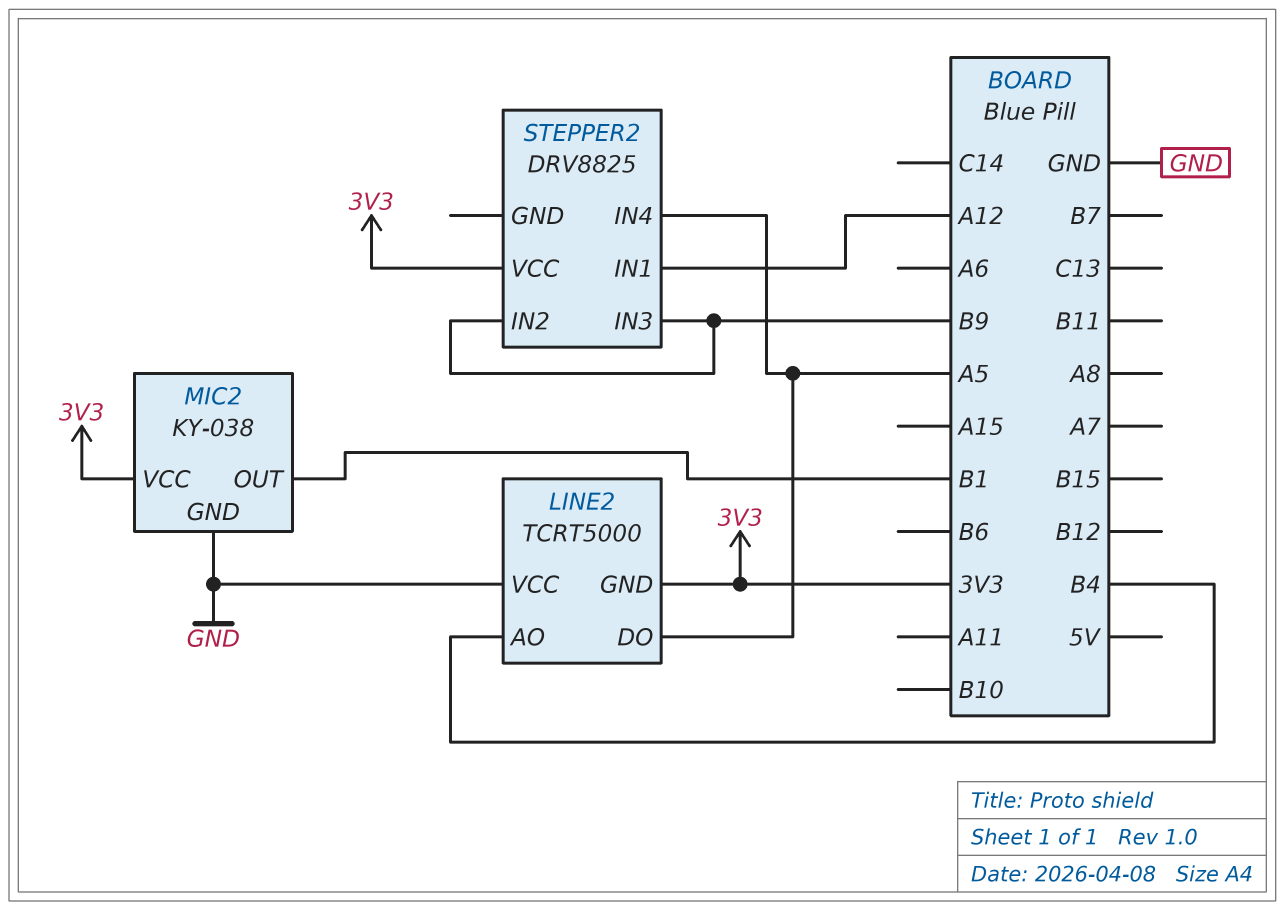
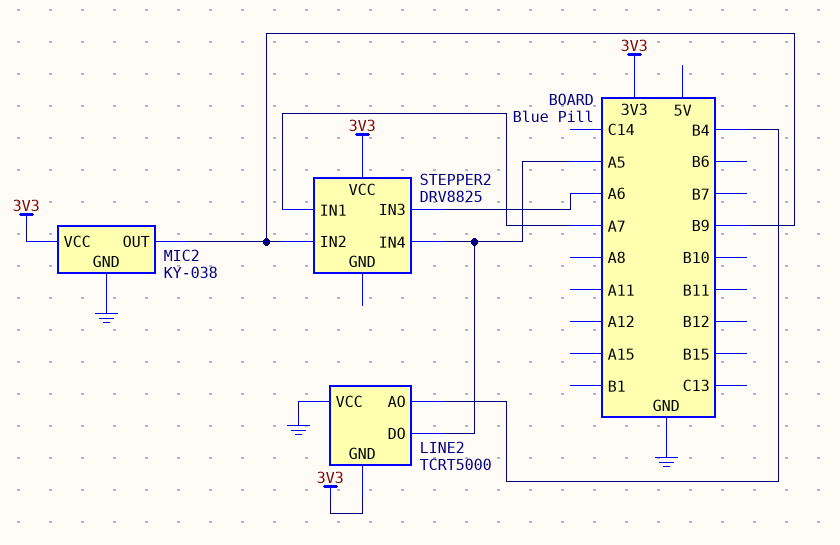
MIC2 pin OUT: B1 -> B9
STEPPER2 pin IN1: A12 -> A7
STEPPER2 pin IN3: B9 -> A6

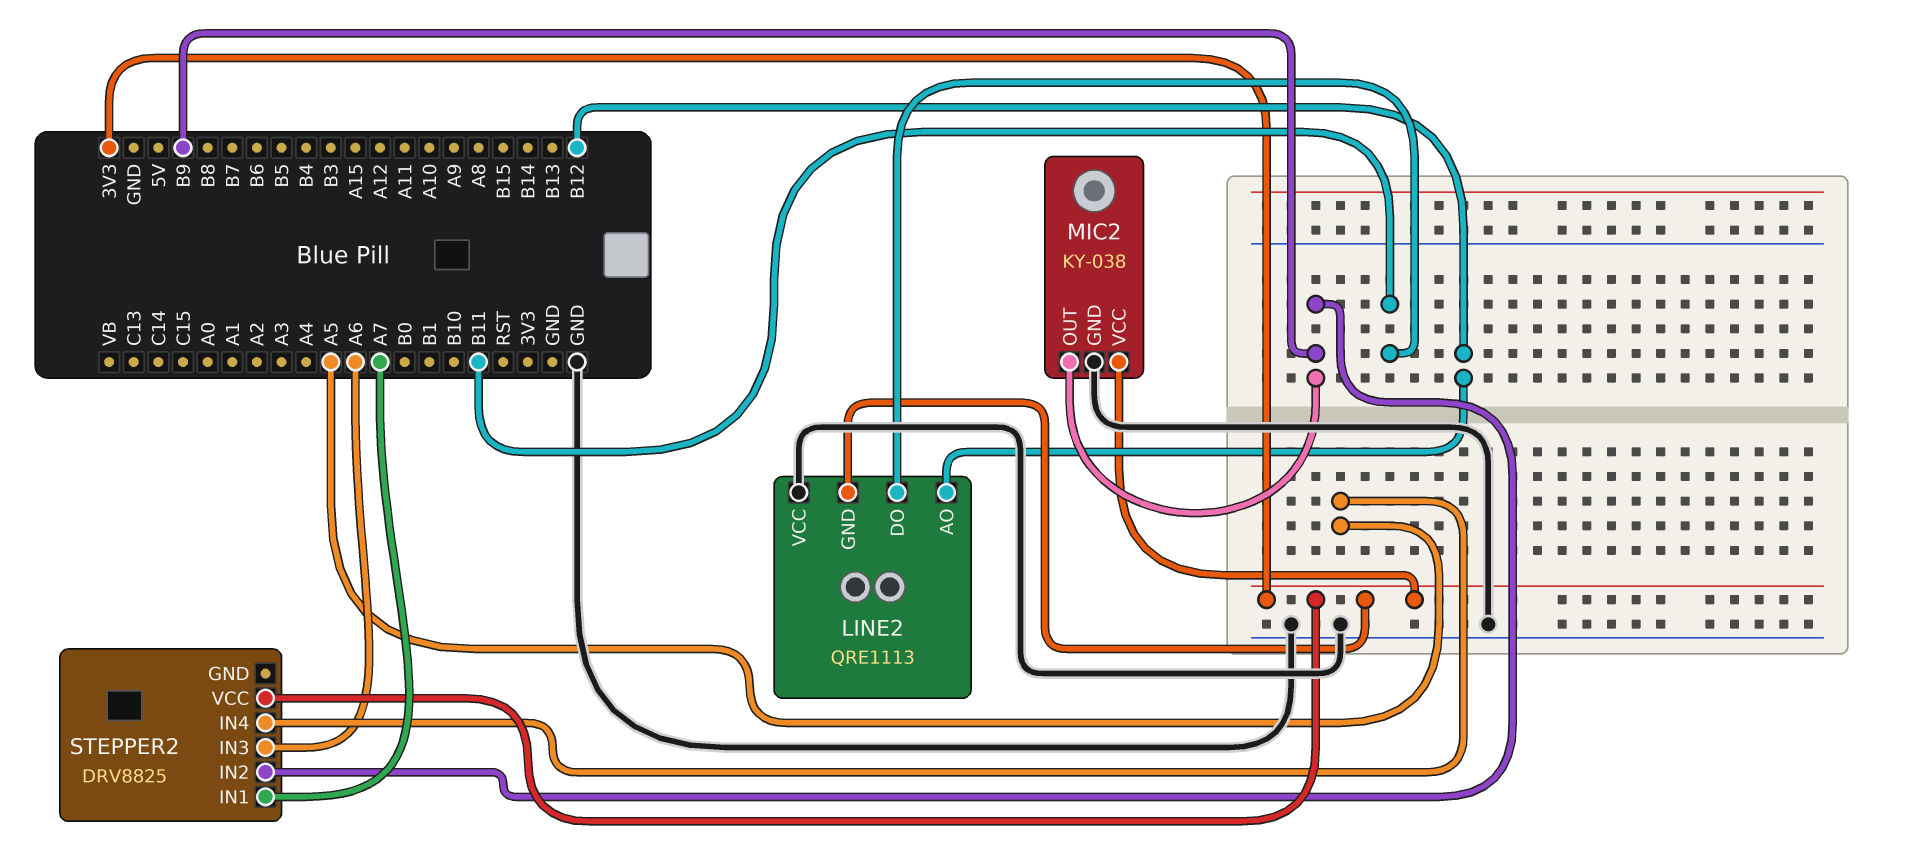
LINE2: TCRT5000 -> QRE1113
LINE2 pin AO: B4 -> B12
LINE2 pin DO: A5 -> B11

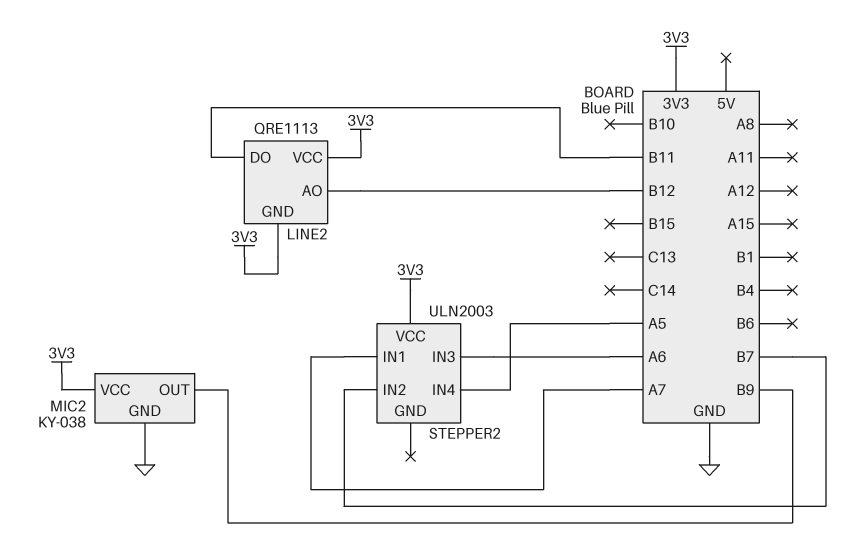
LINE2 pin VCC: GND -> 3V3
STEPPER2: DRV8825 -> ULN2003
STEPPER2 pin IN2: B9 -> B7

